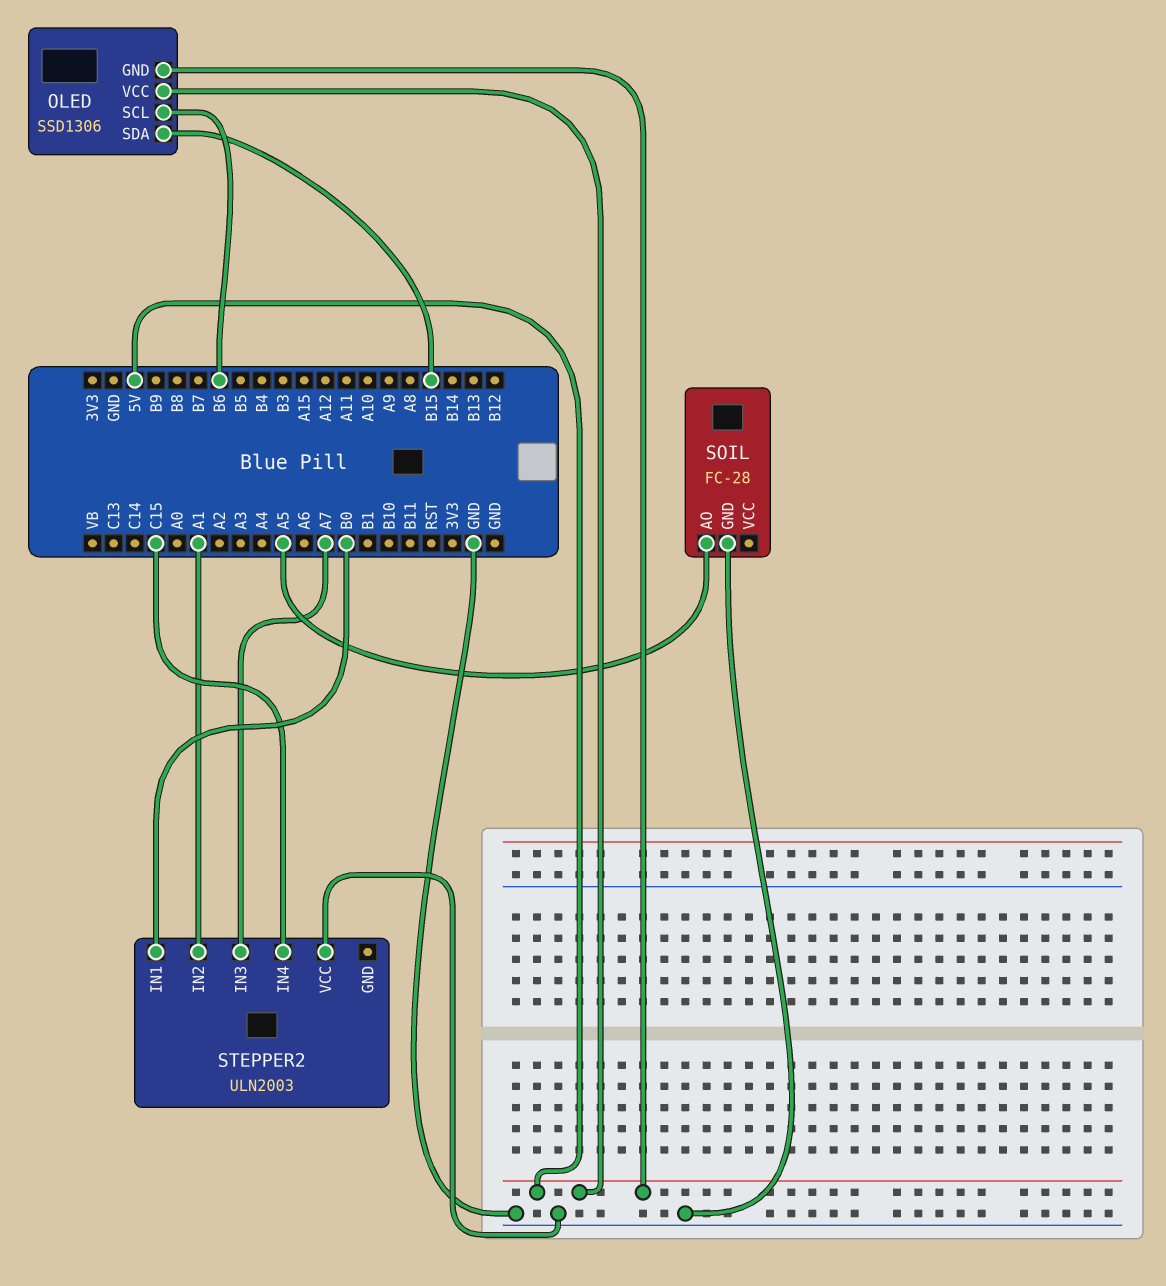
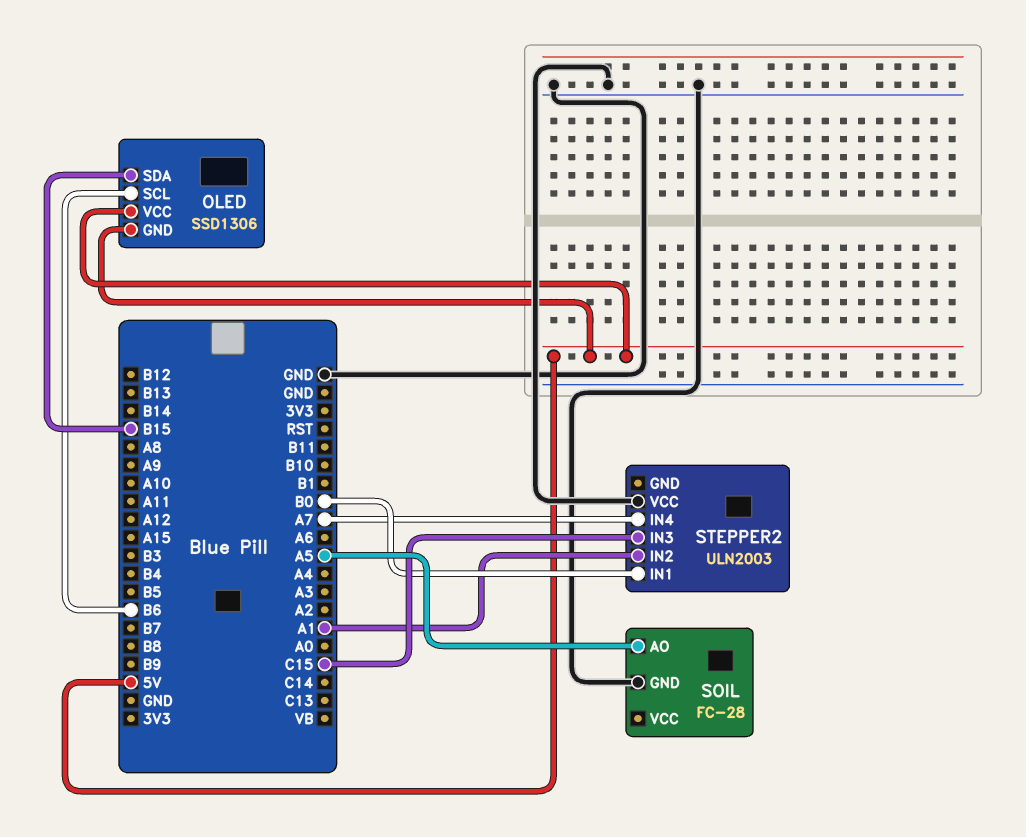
STEPPER2 pin IN3: A7 -> C15
STEPPER2 pin IN4: C15 -> A7

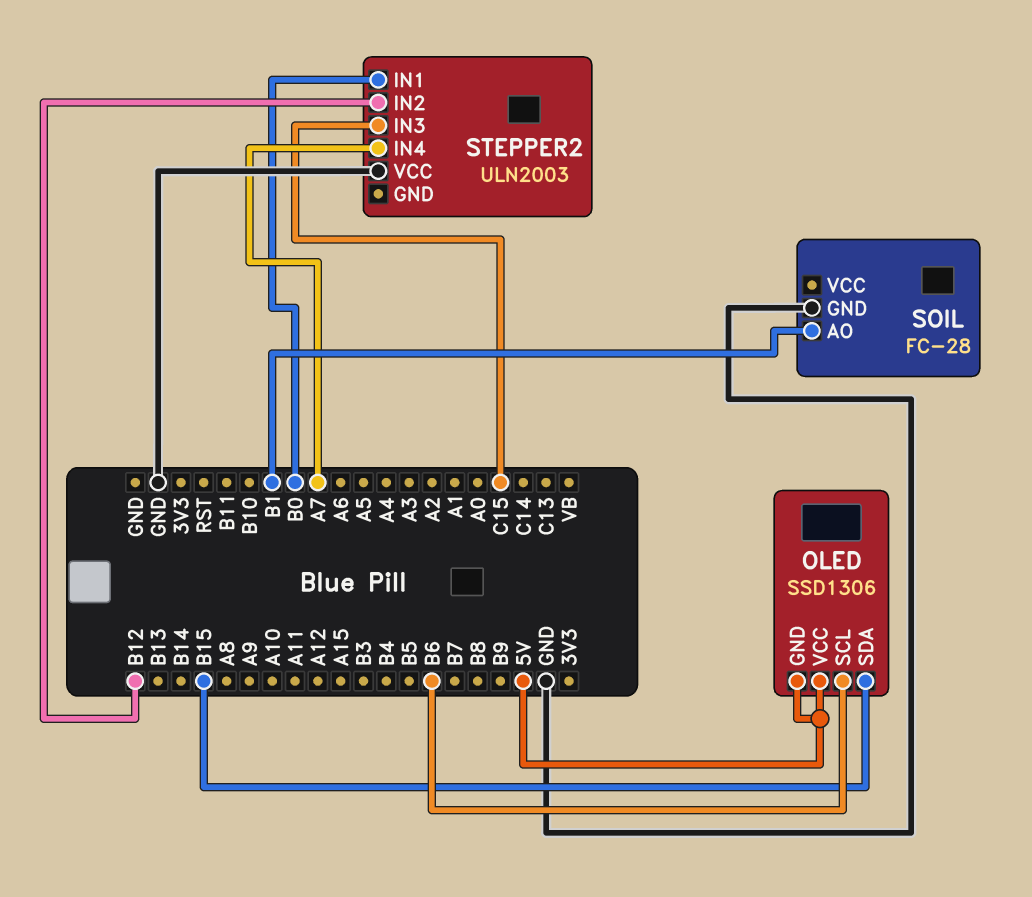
SOIL pin AO: A5 -> B1
STEPPER2 pin IN2: A1 -> B12

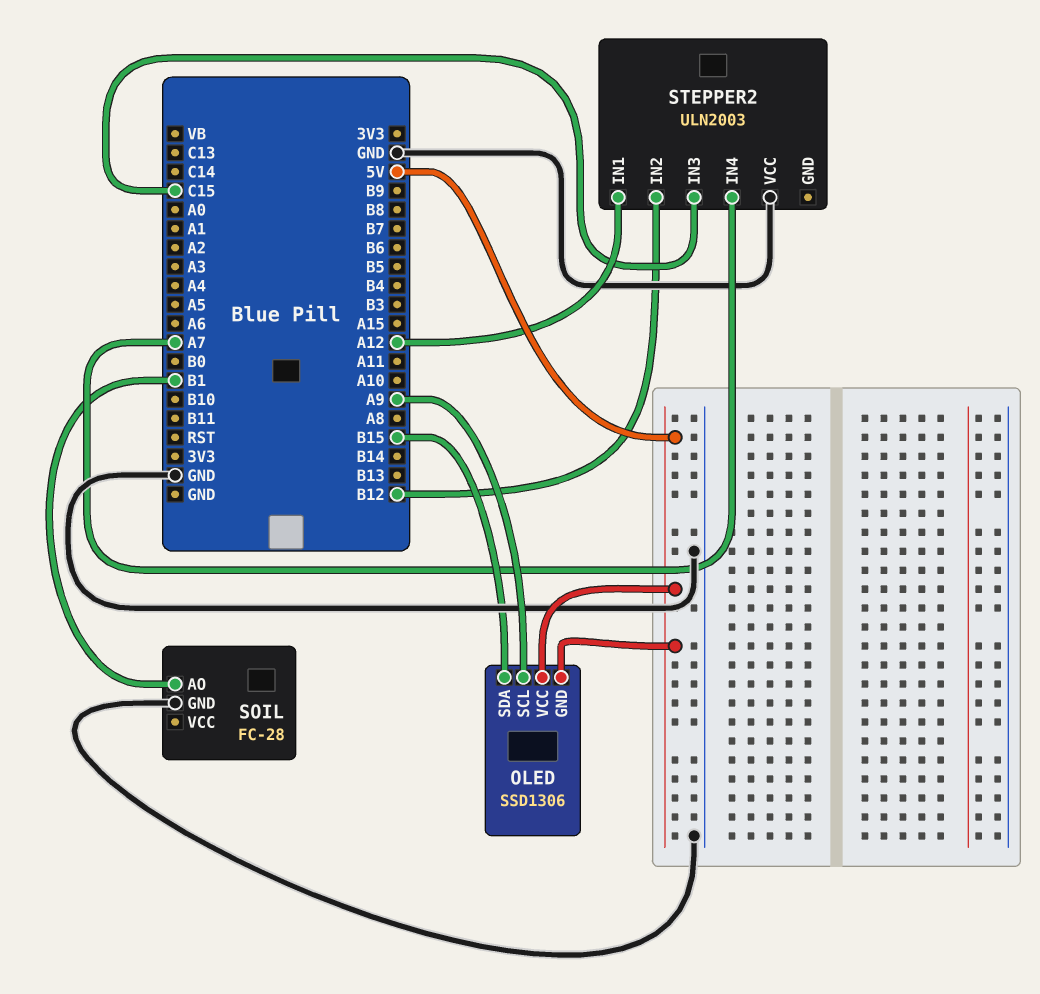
OLED pin SCL: B6 -> A9
STEPPER2 pin IN1: B0 -> A12

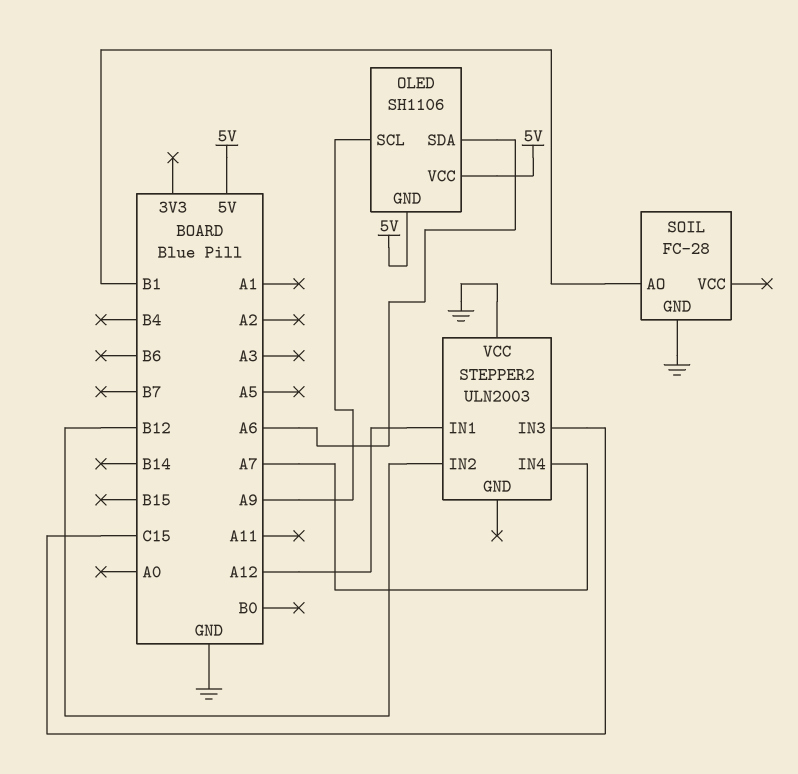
OLED: SSD1306 -> SH1106
OLED pin SDA: B15 -> A6

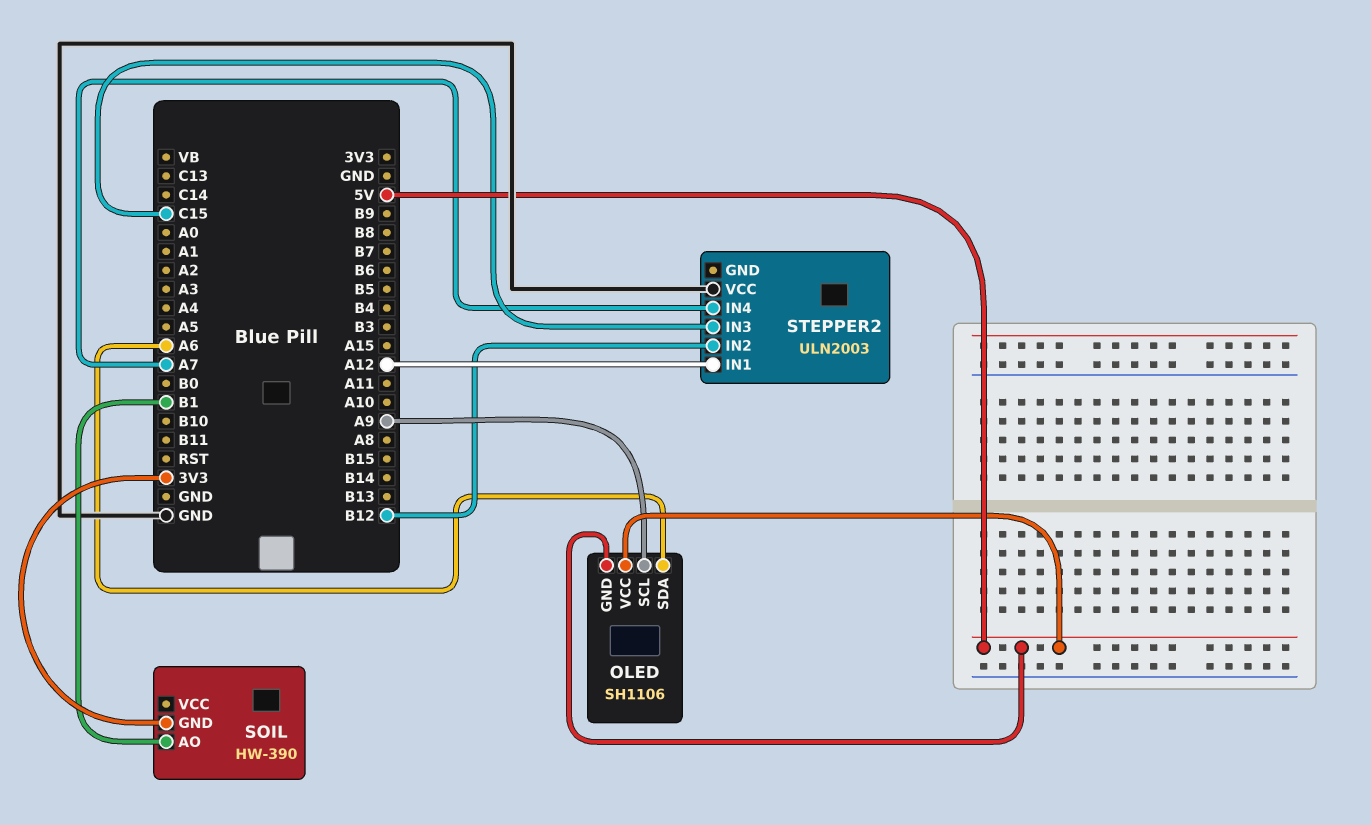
SOIL: FC-28 -> HW-390
SOIL pin GND: GND -> 3V3

